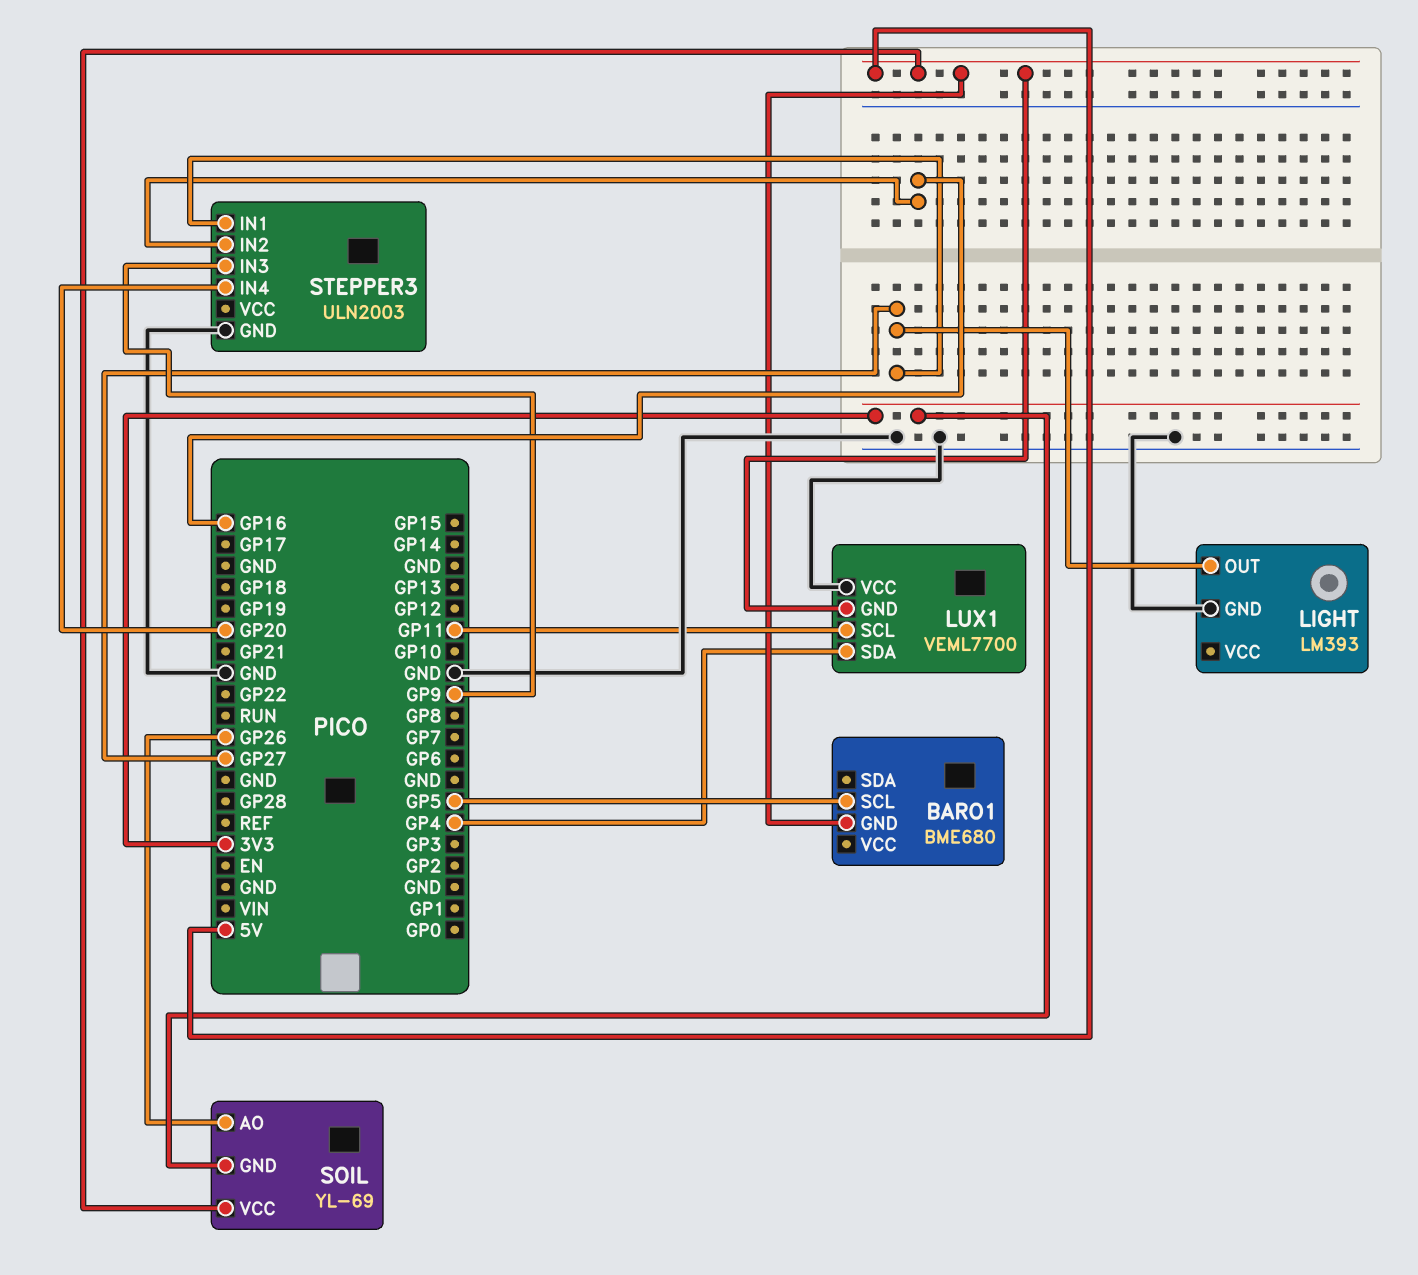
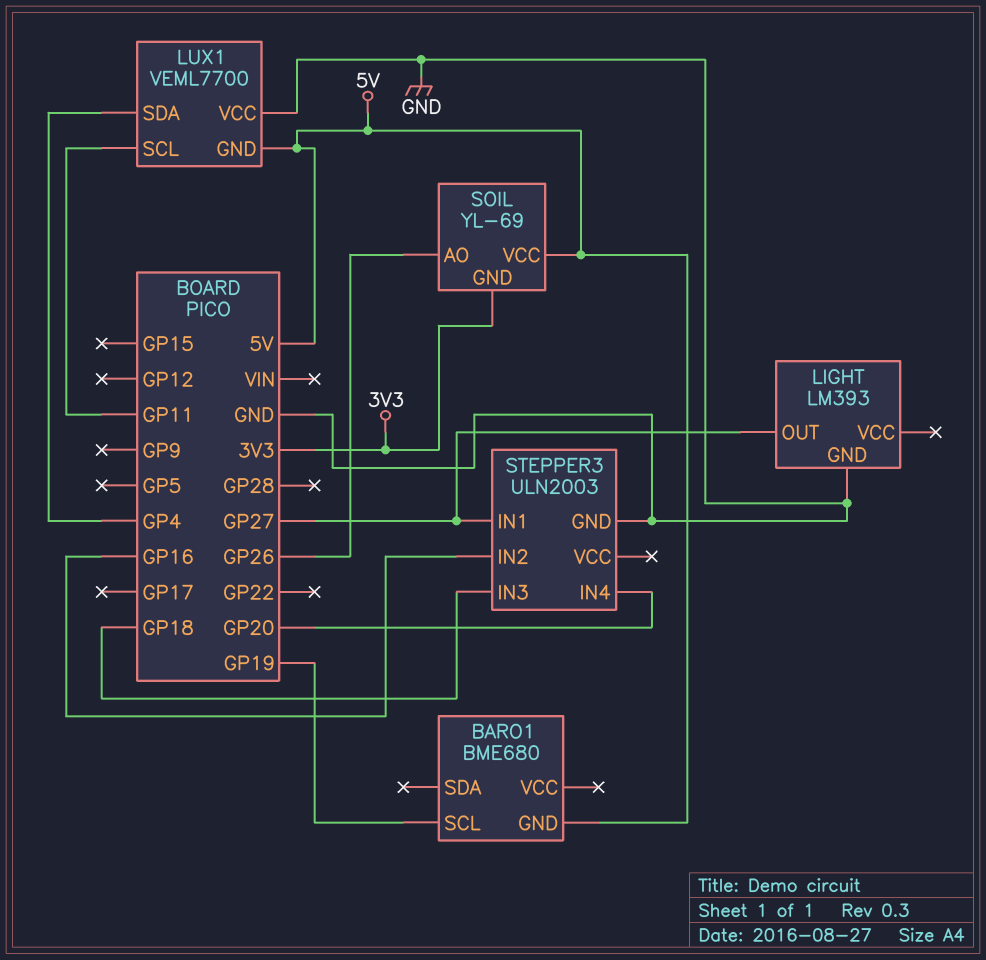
BARO1 pin SCL: GP5 -> GP19
STEPPER3 pin IN3: GP9 -> GP18

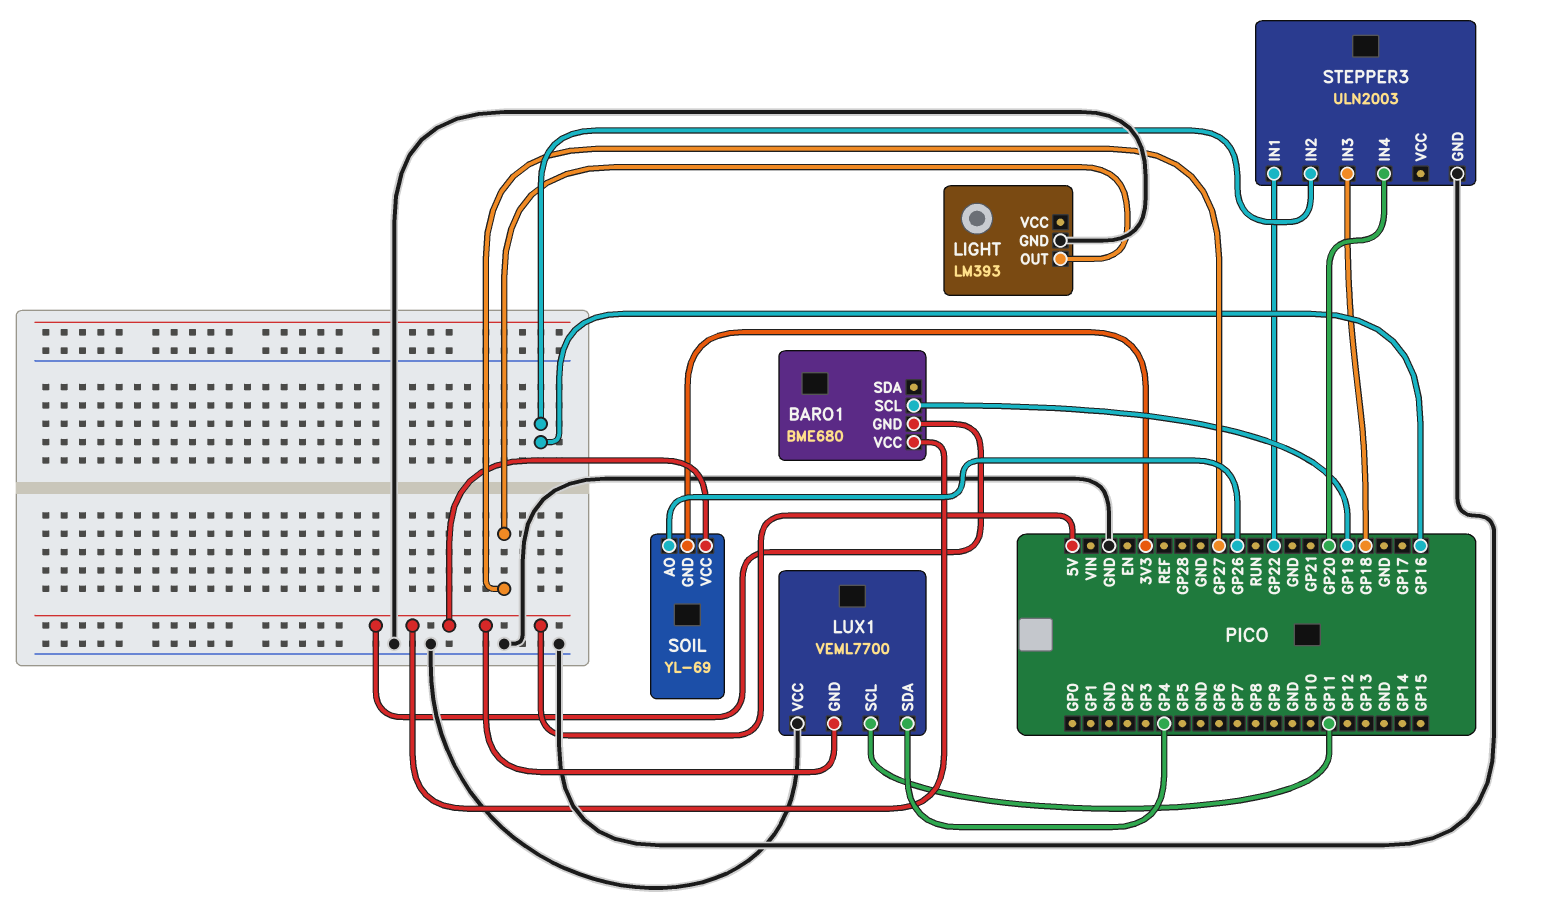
BARO1 pin VCC: none -> 5V
STEPPER3 pin IN1: GP27 -> GP22

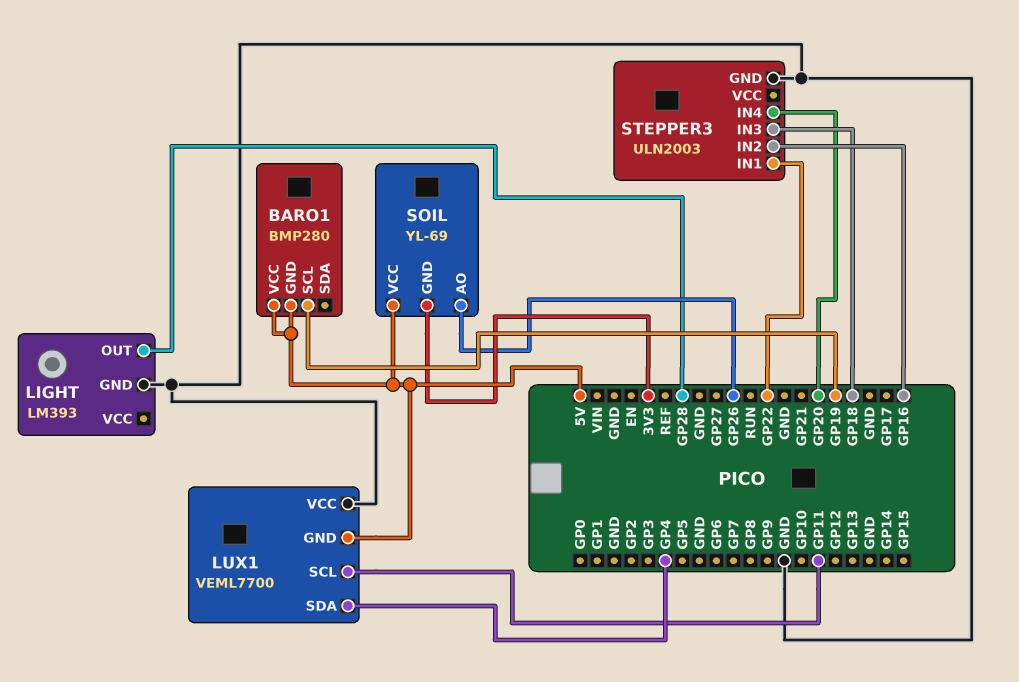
BARO1: BME680 -> BMP280
LIGHT pin OUT: GP27 -> GP28

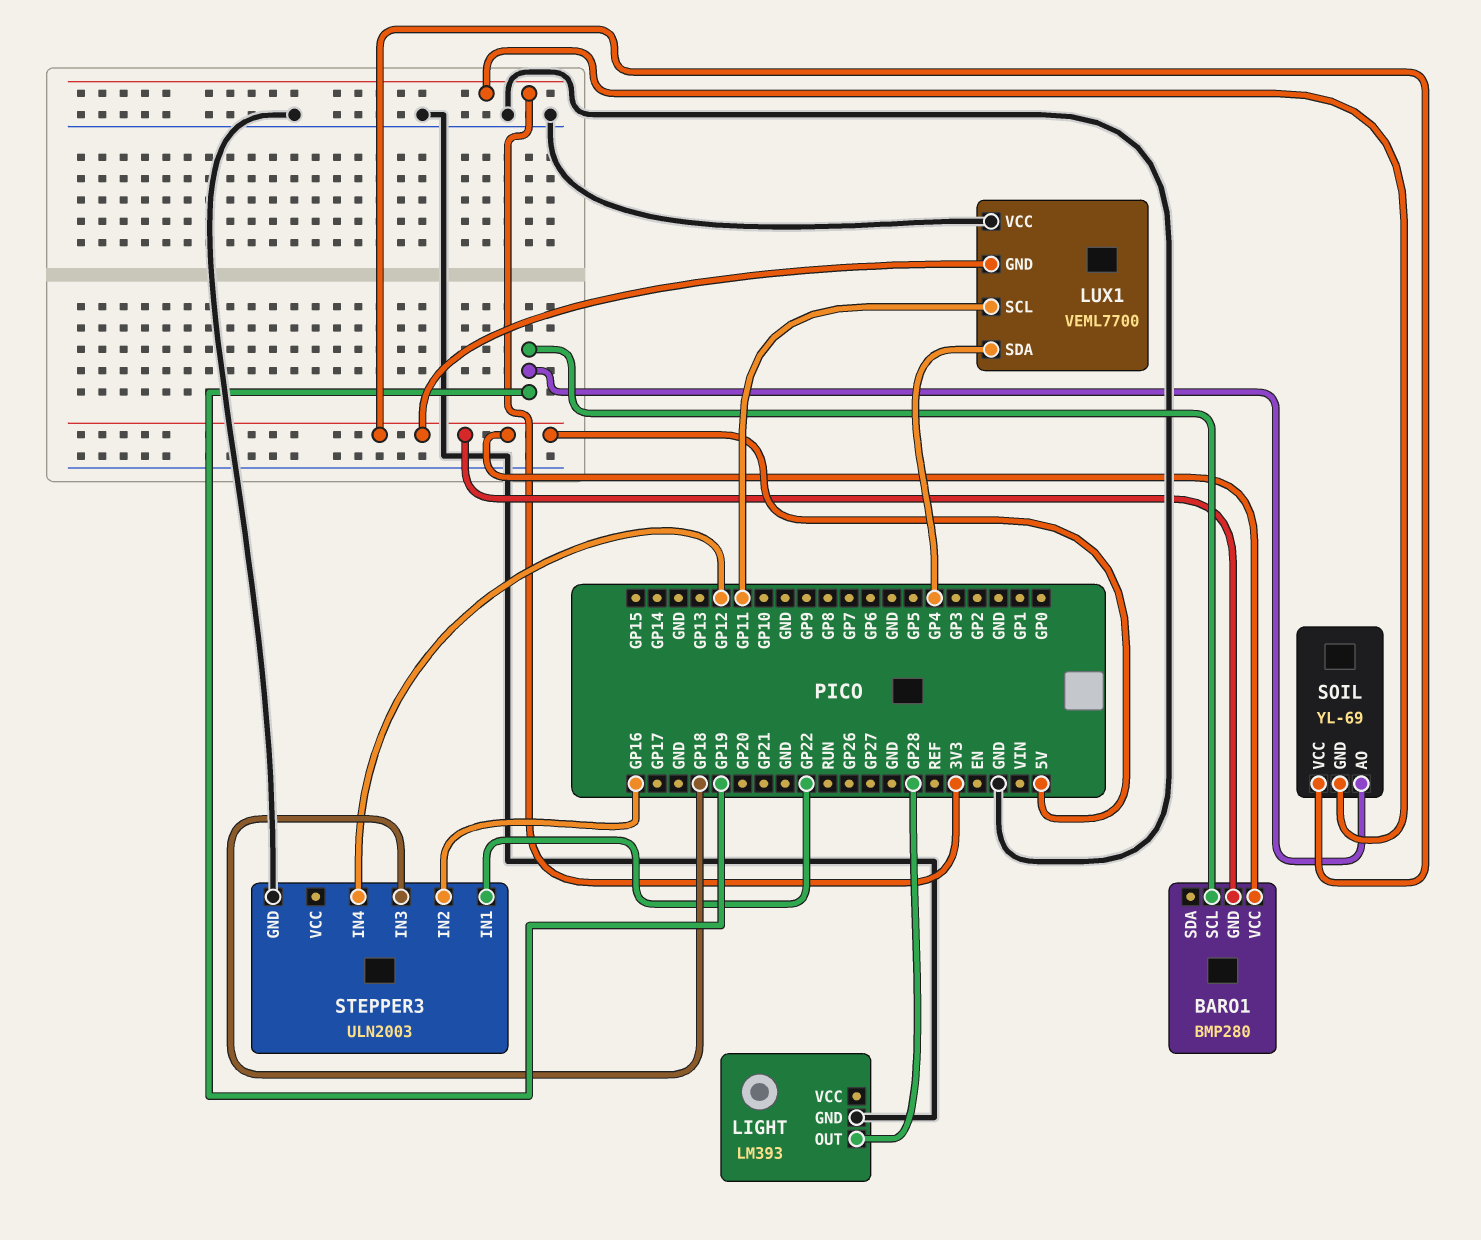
SOIL pin AO: GP26 -> GP19
STEPPER3 pin IN4: GP20 -> GP12

